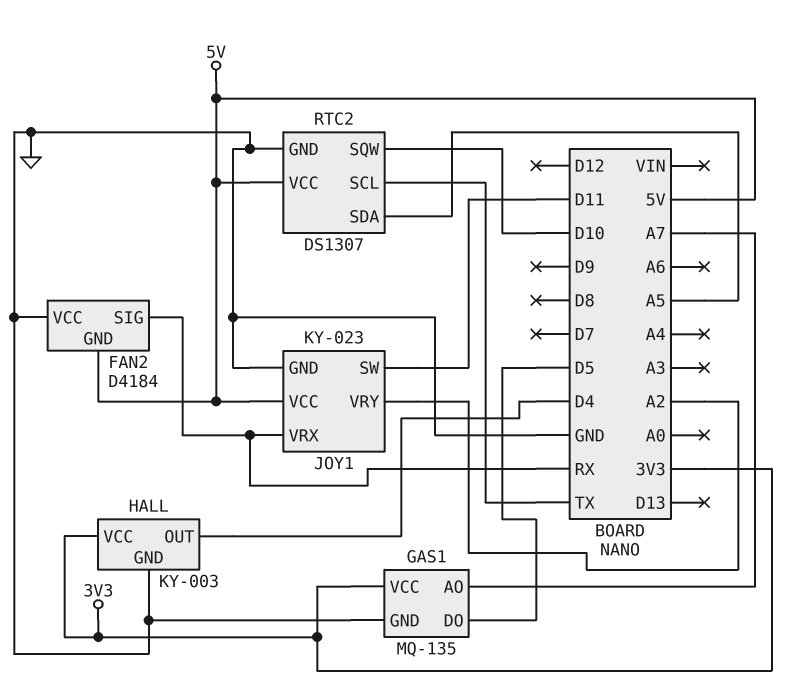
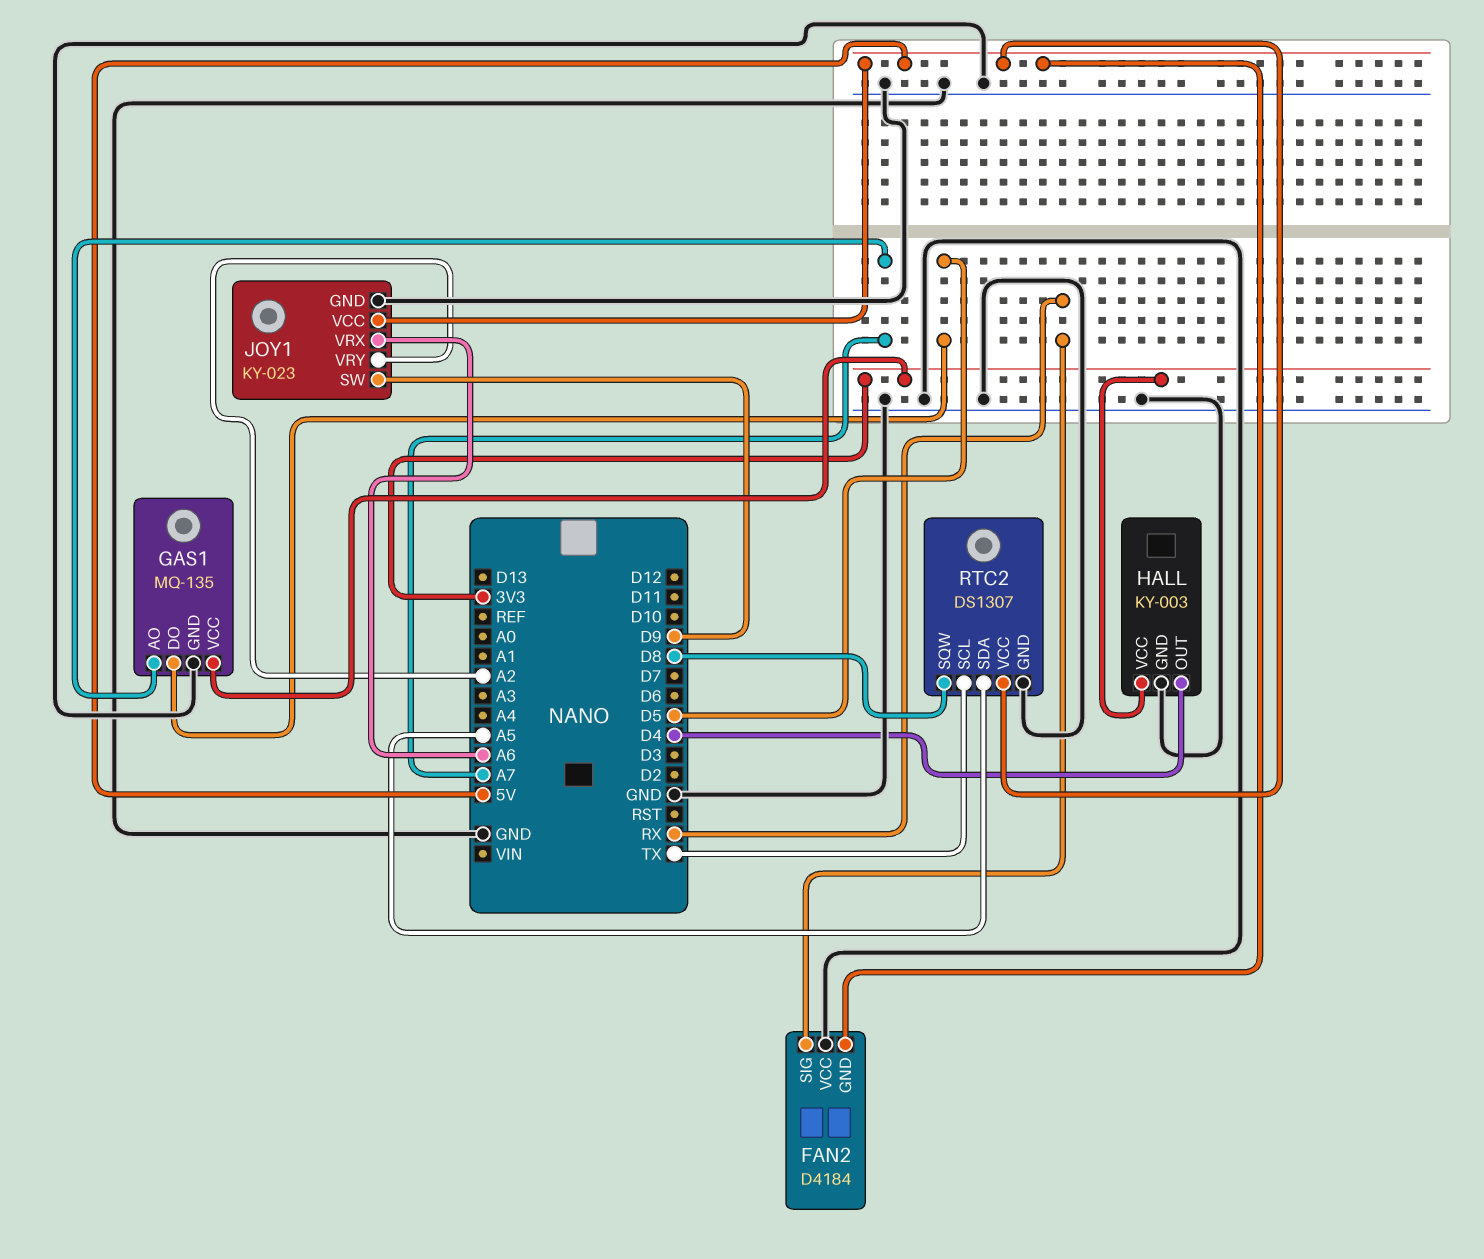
JOY1 pin SW: D11 -> D9
JOY1 pin VRX: RX -> A6
RTC2 pin SQW: D10 -> D8

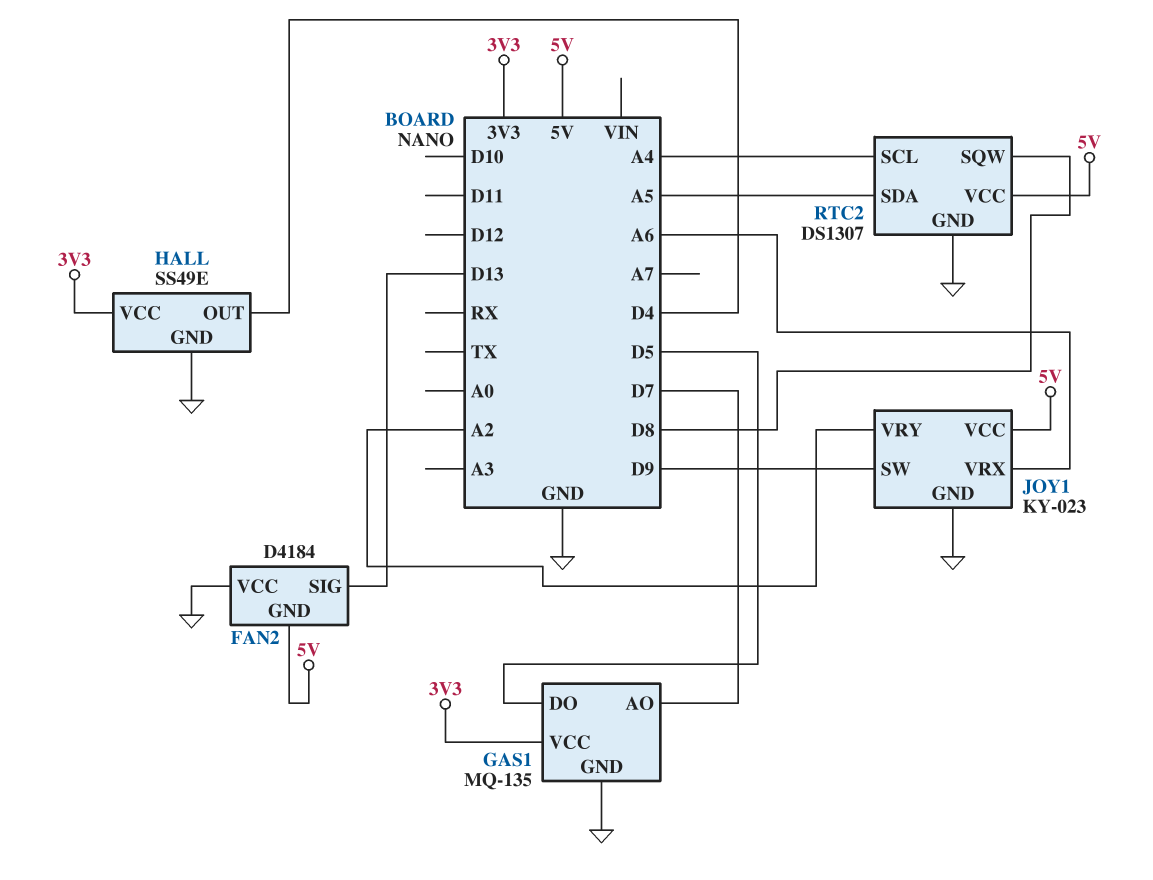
FAN2 pin SIG: RX -> D13
GAS1 pin AO: A7 -> D7
HALL: KY-003 -> SS49E
RTC2 pin SCL: TX -> A4

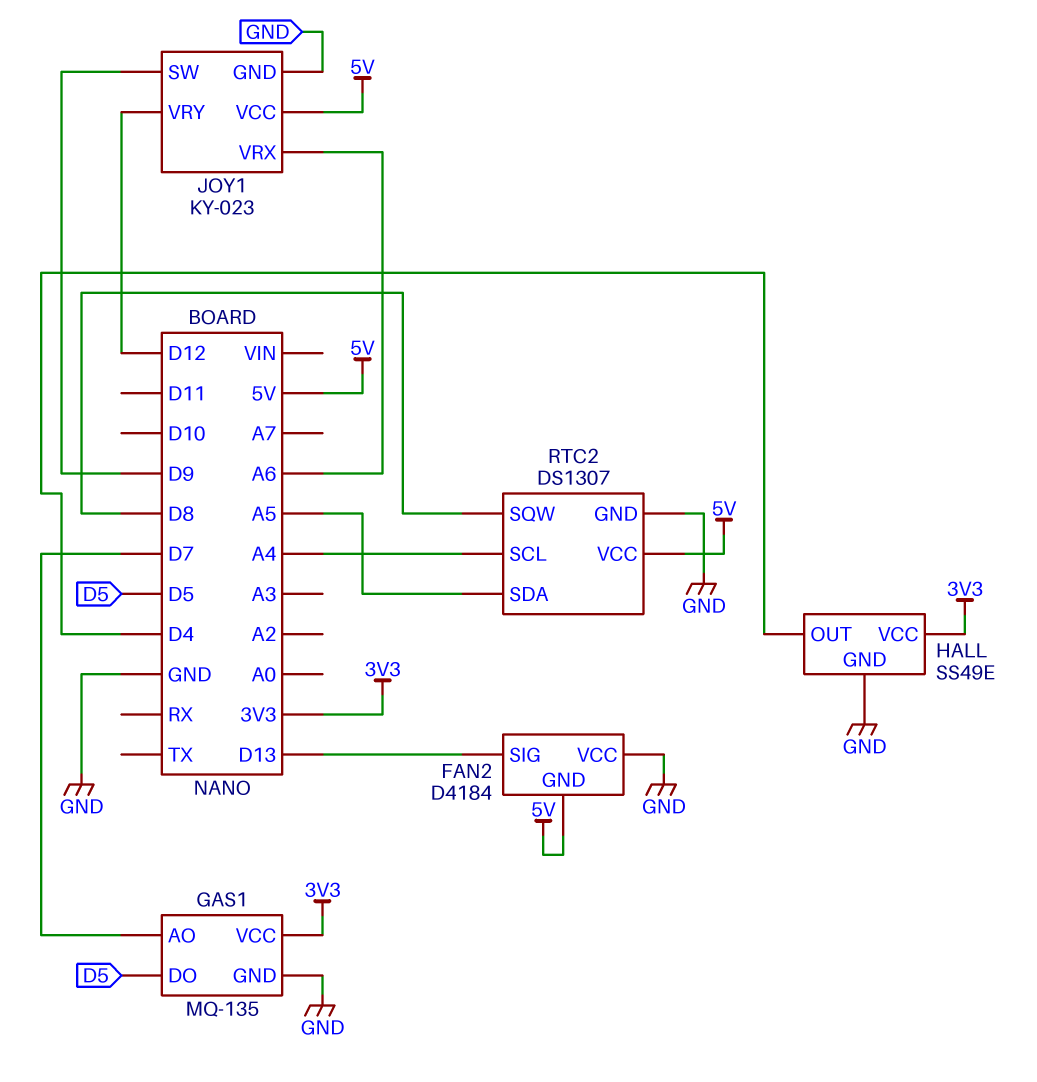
JOY1 pin VRY: A2 -> D12

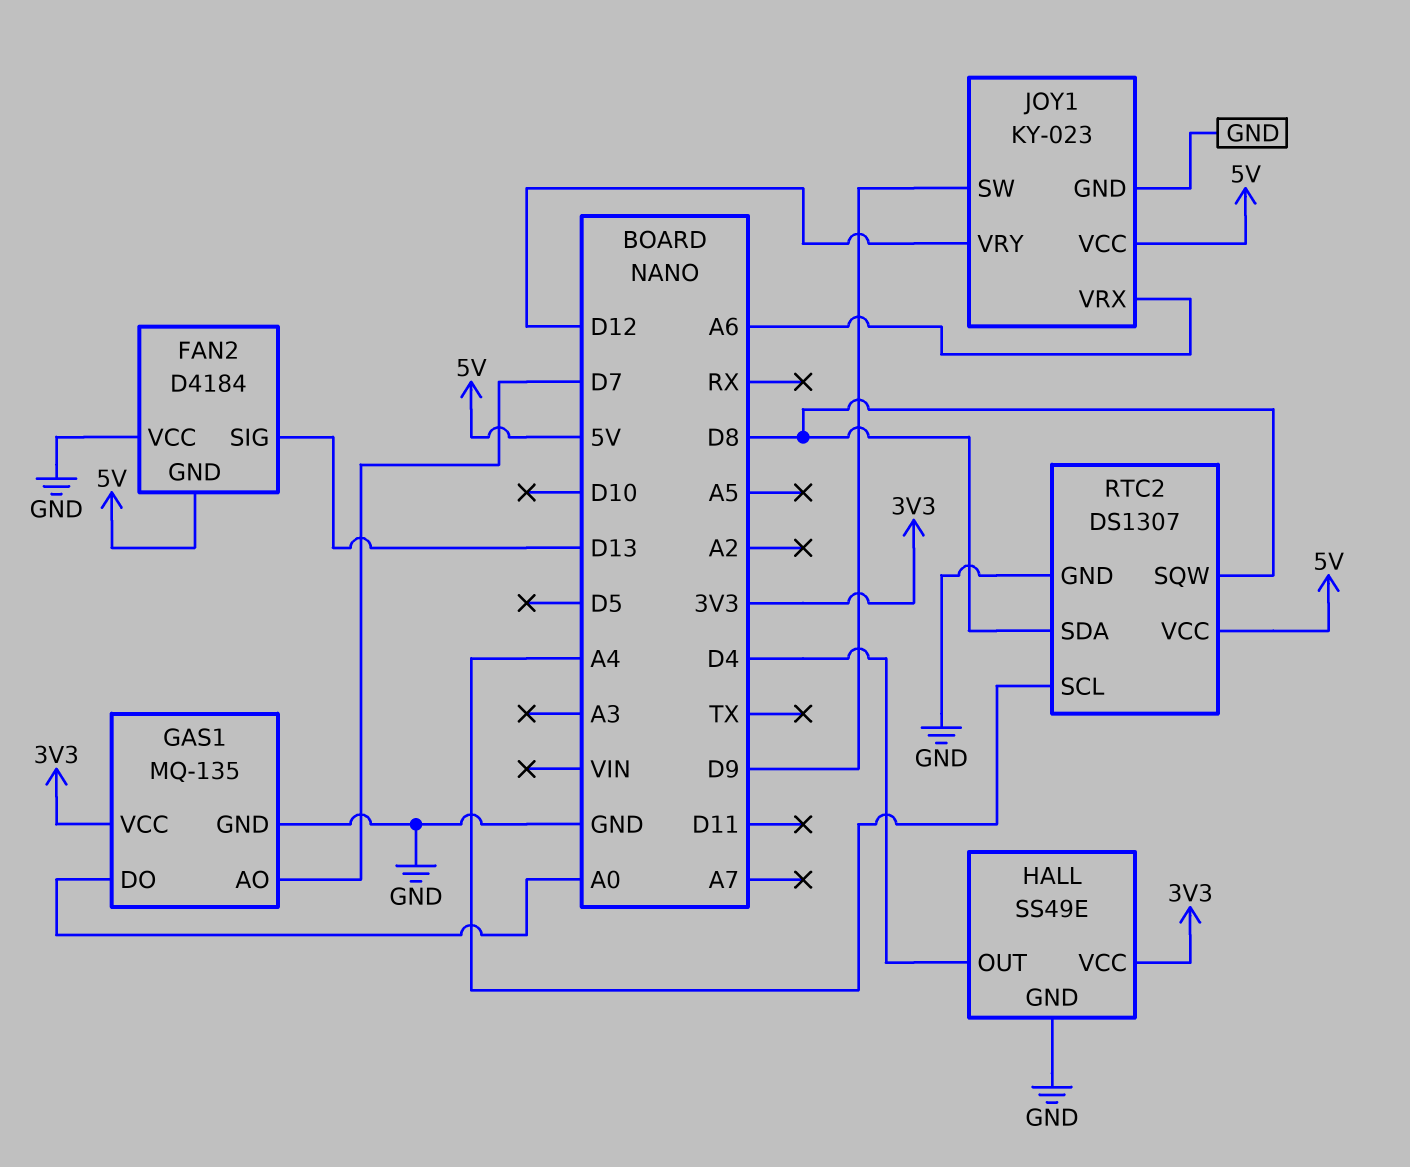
GAS1 pin DO: D5 -> A0
RTC2 pin SDA: A5 -> D8

